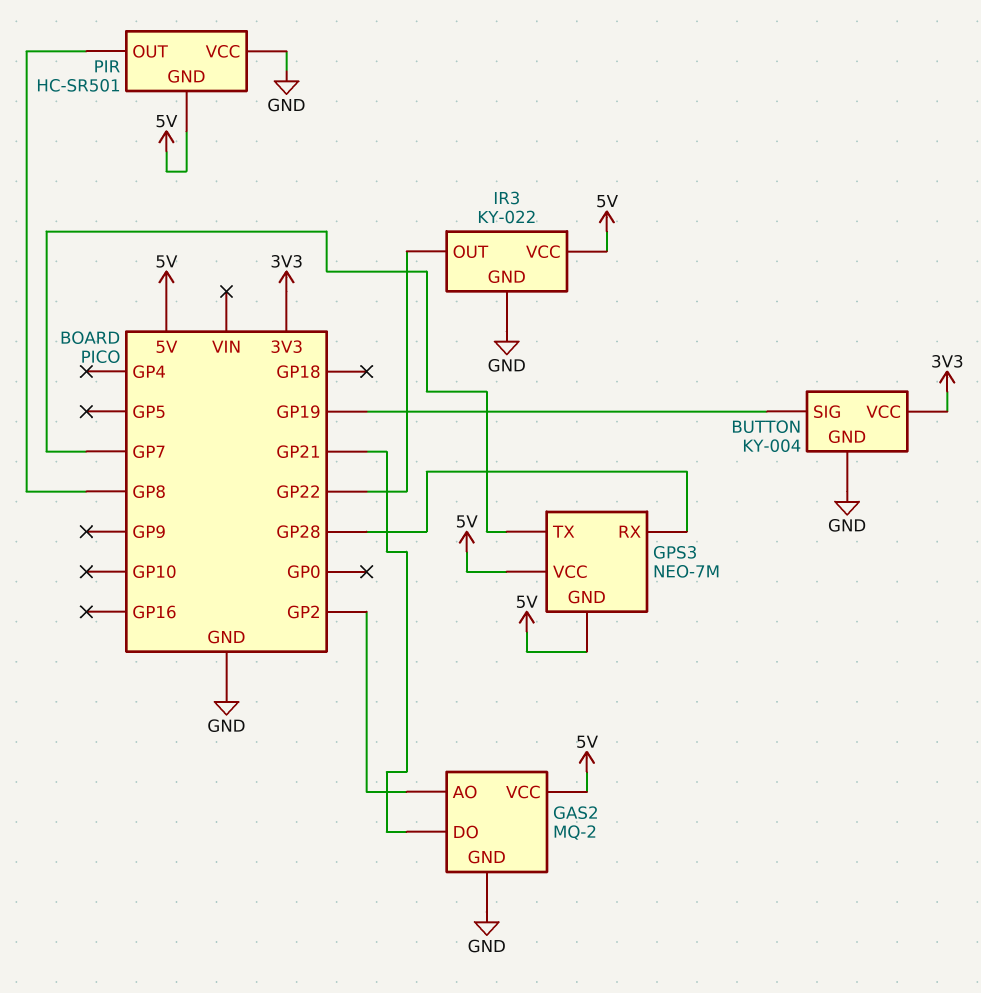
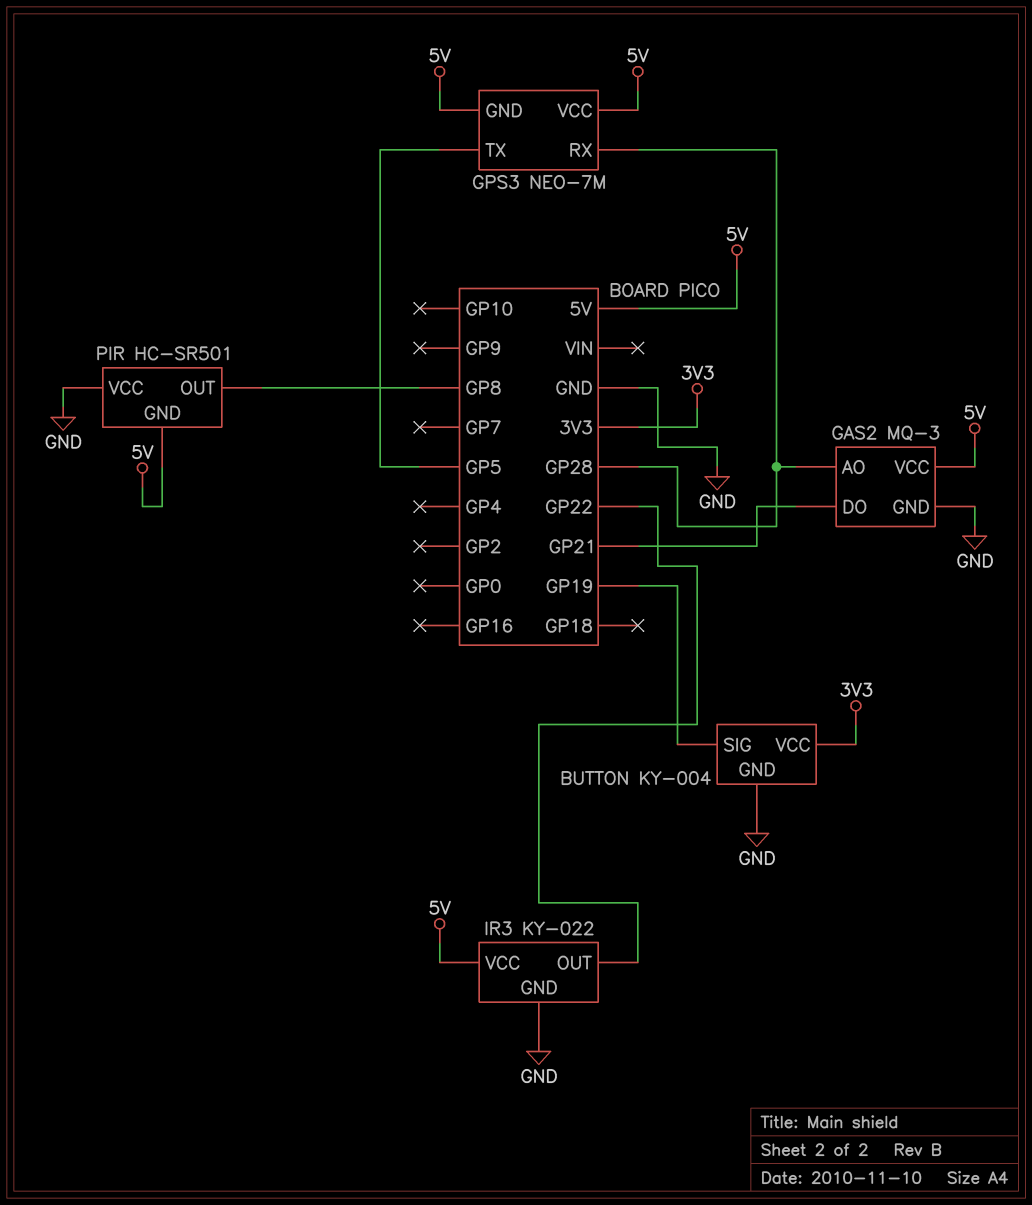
GAS2: MQ-2 -> MQ-3
GAS2 pin AO: GP2 -> GP28
GPS3 pin TX: GP7 -> GP5

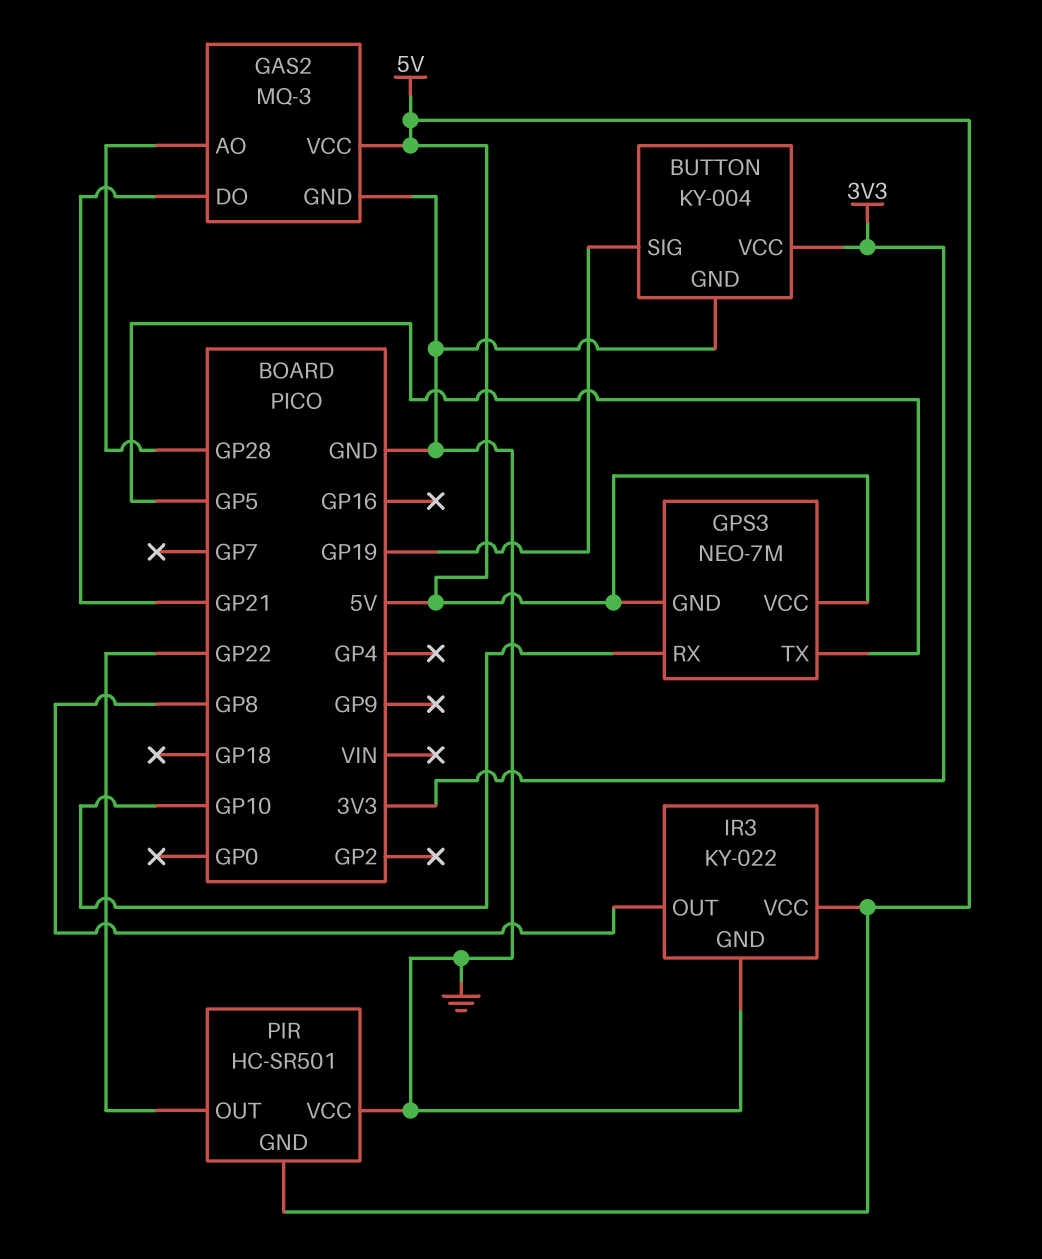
GPS3 pin RX: GP28 -> GP10
IR3 pin OUT: GP22 -> GP8
PIR pin OUT: GP8 -> GP22

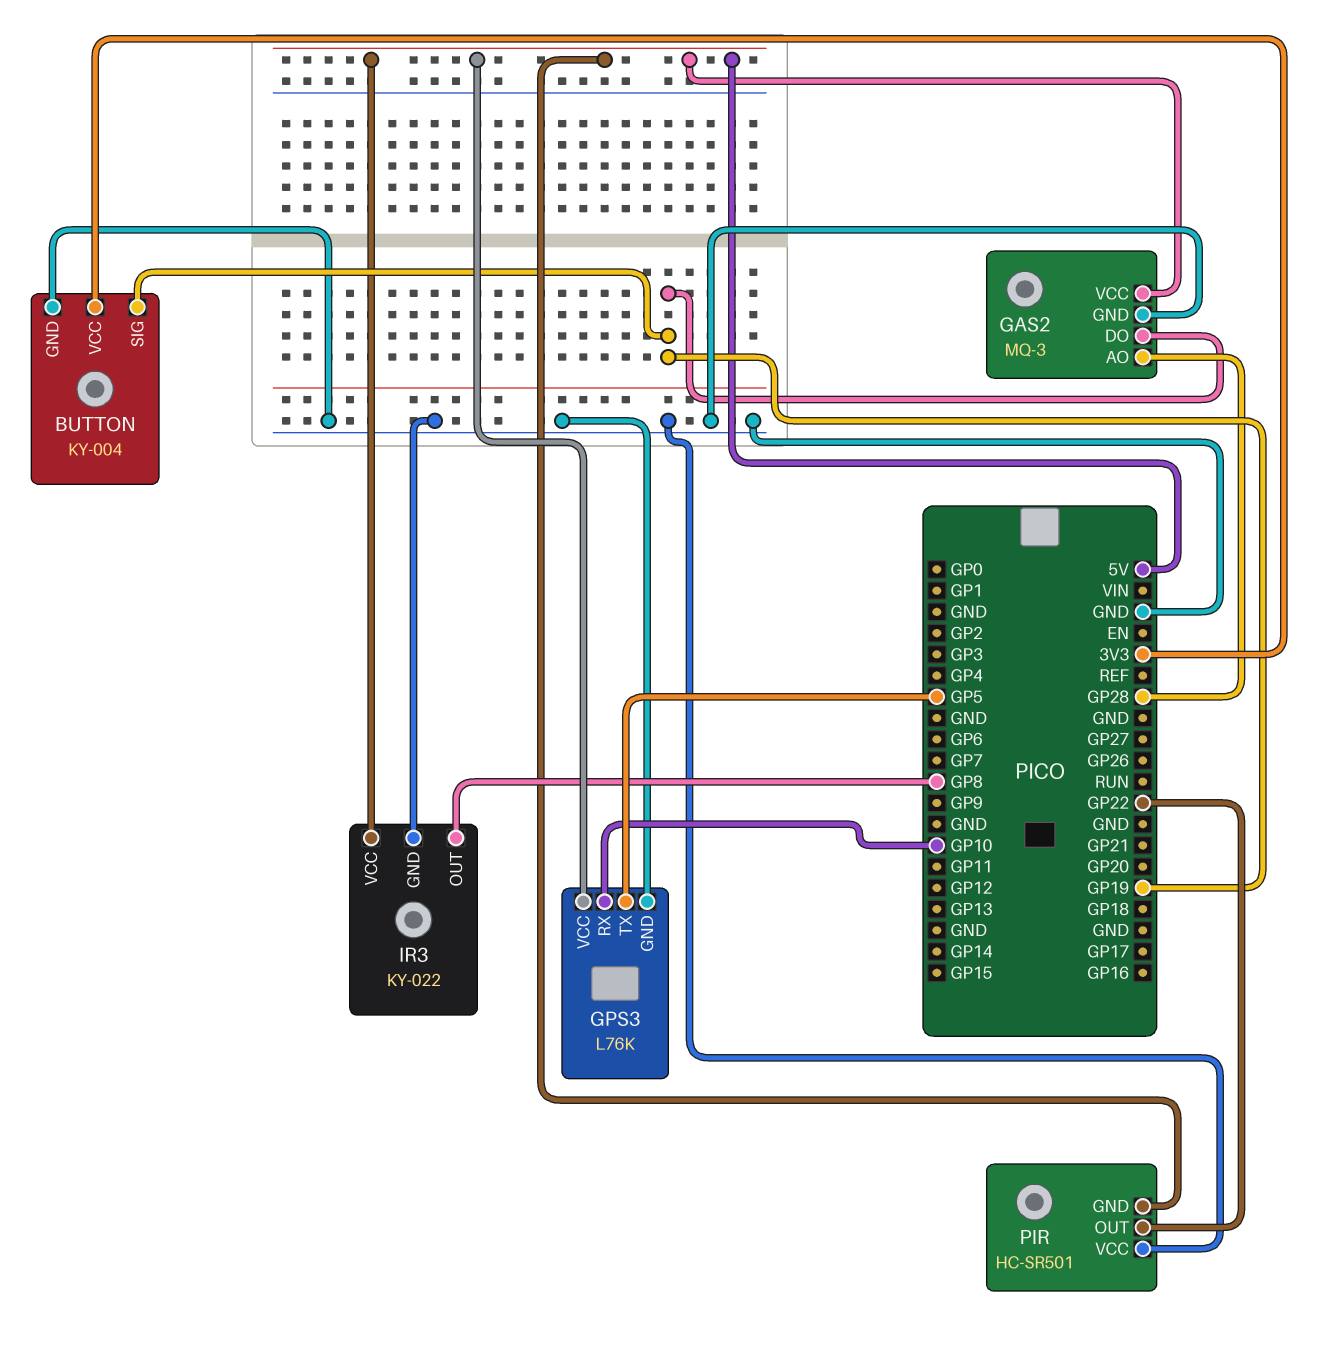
GAS2 pin DO: GP21 -> GP19
GPS3: NEO-7M -> L76K
GPS3 pin GND: 5V -> GND

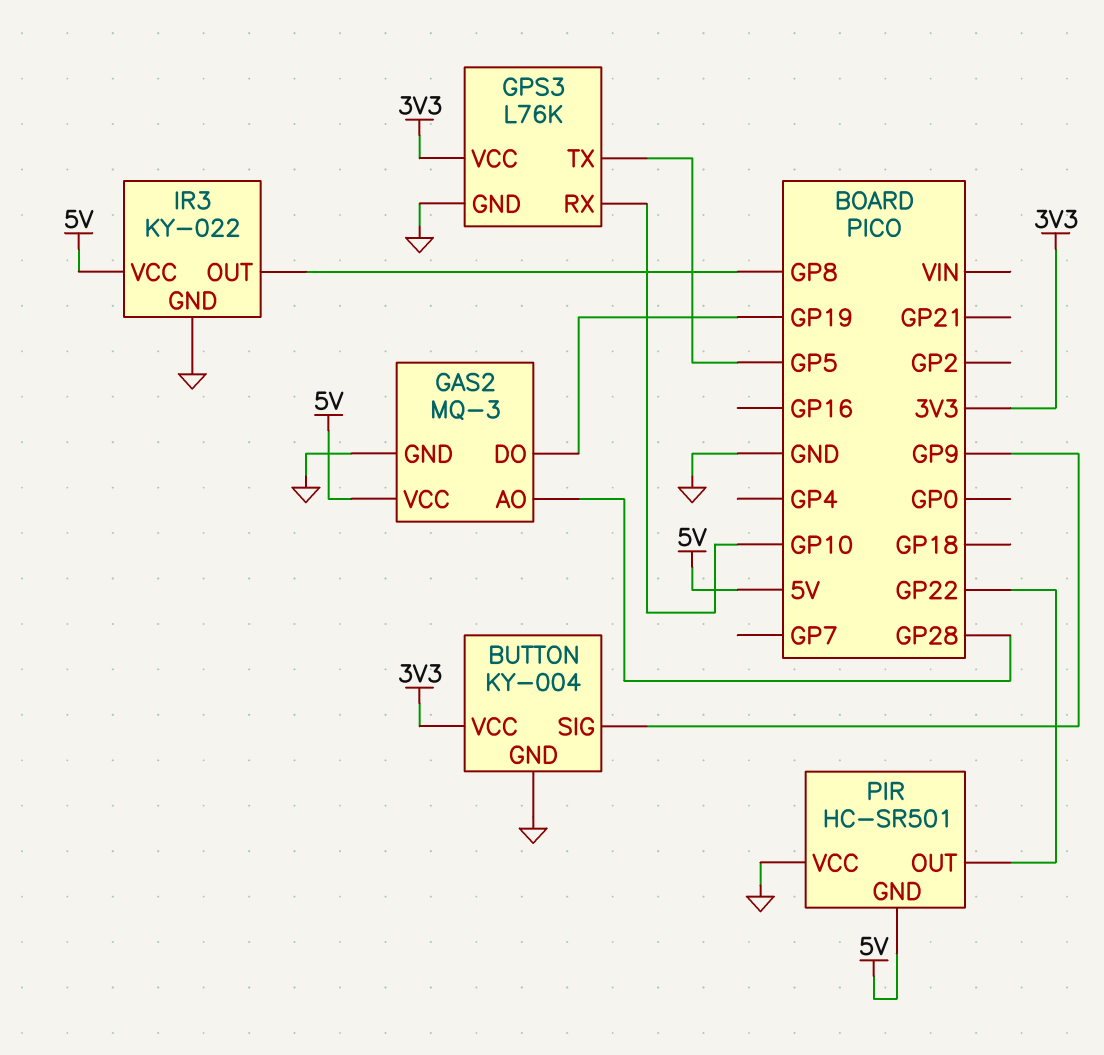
BUTTON pin SIG: GP19 -> GP9
GPS3 pin VCC: 5V -> 3V3

